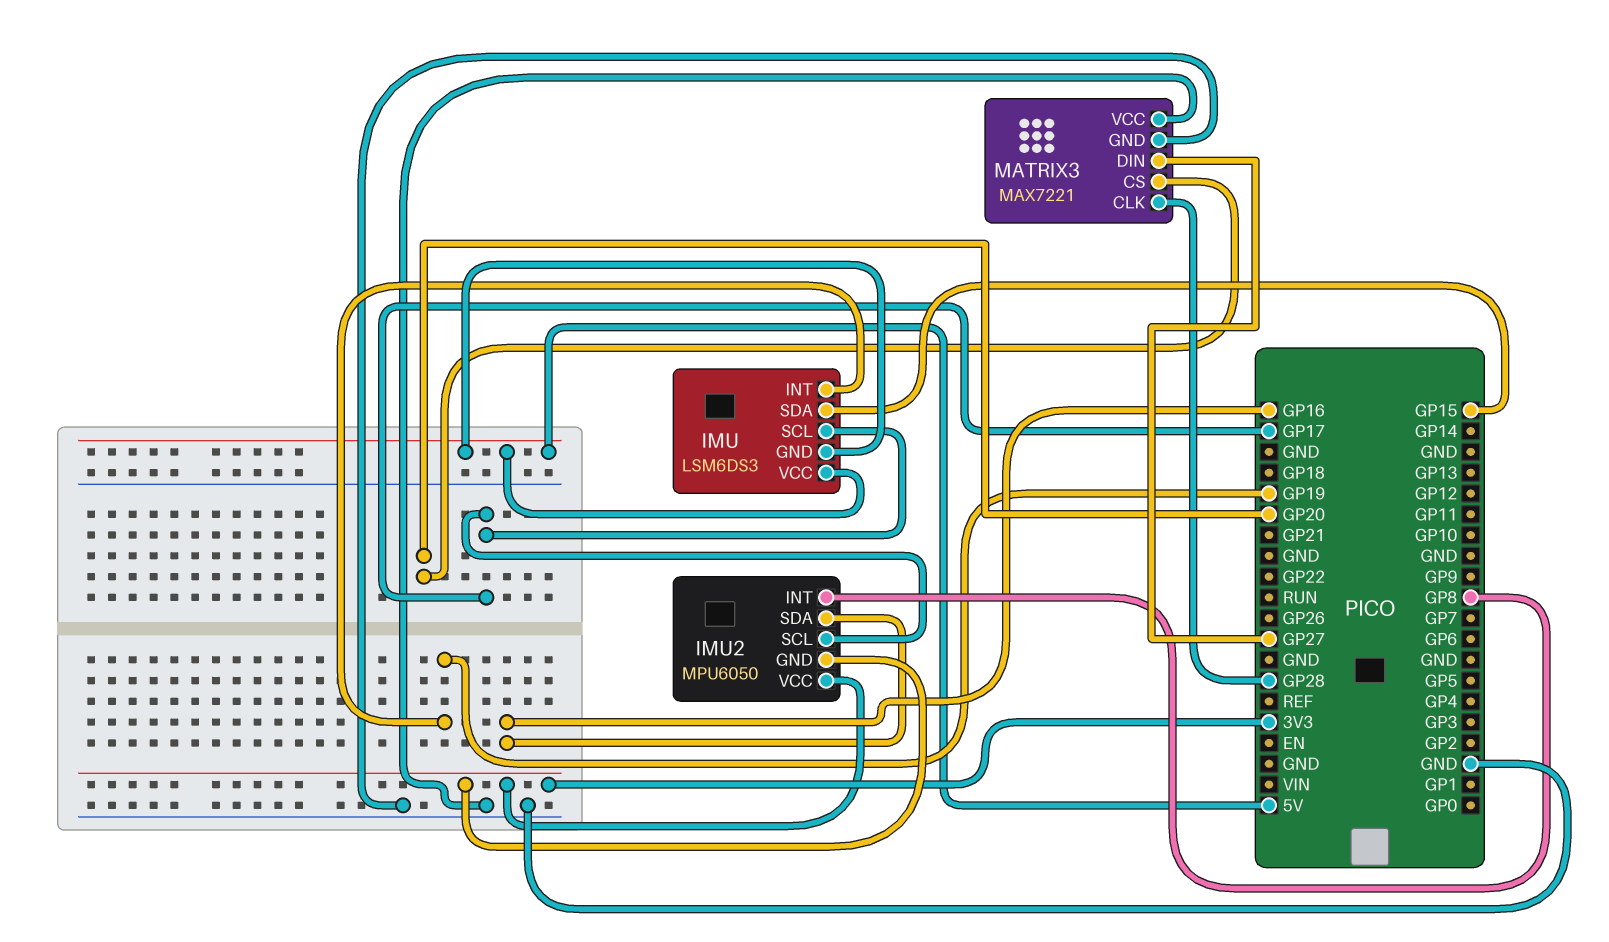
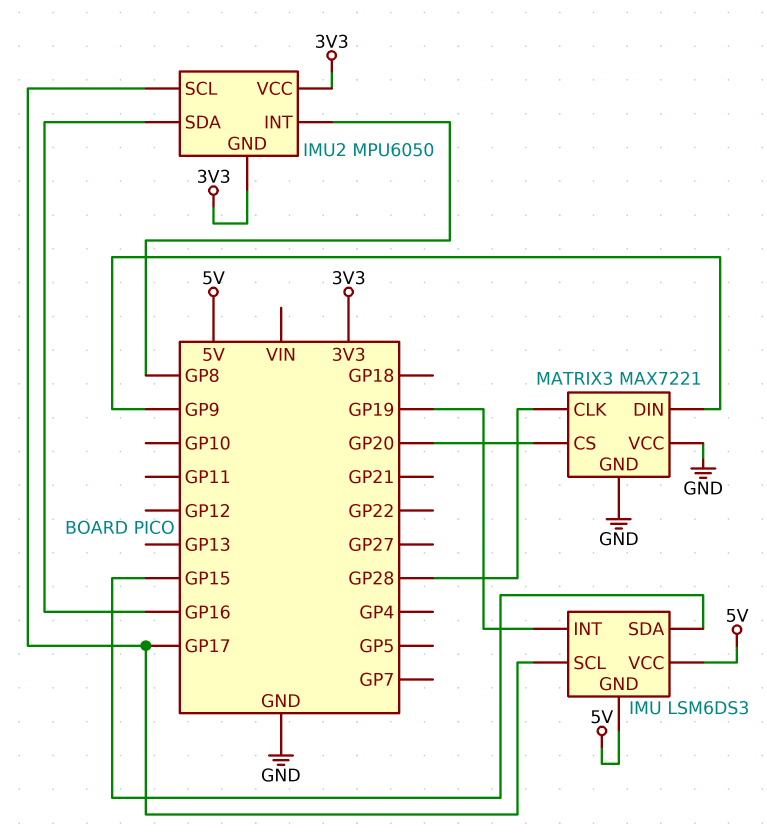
MATRIX3 pin DIN: GP27 -> GP9

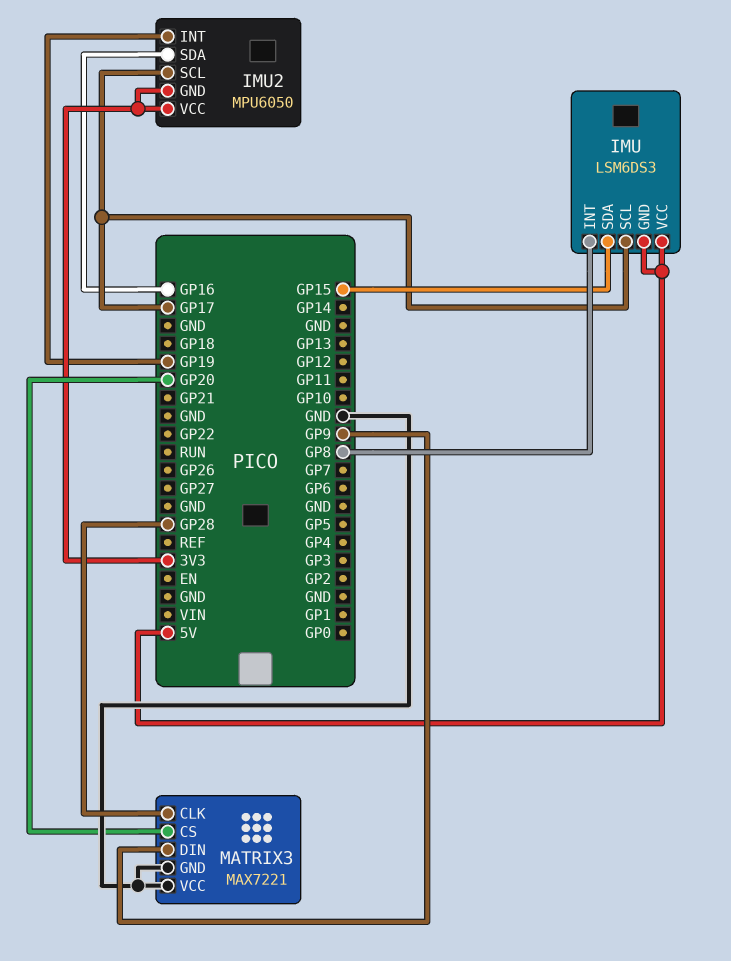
IMU pin INT: GP19 -> GP8
IMU2 pin INT: GP8 -> GP19

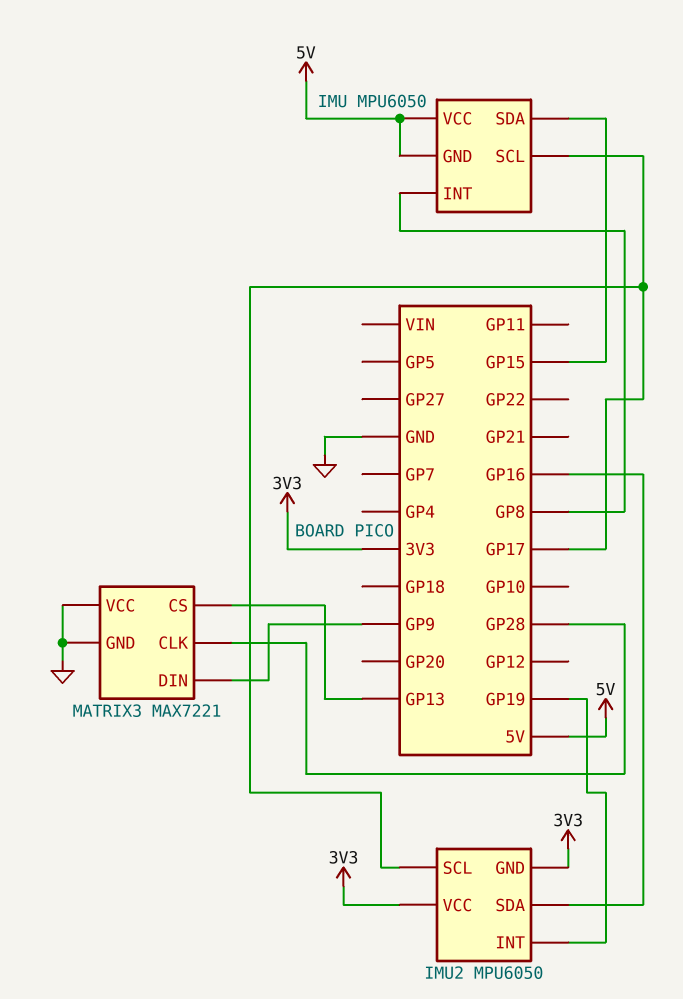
IMU: LSM6DS3 -> MPU6050
MATRIX3 pin CS: GP20 -> GP13

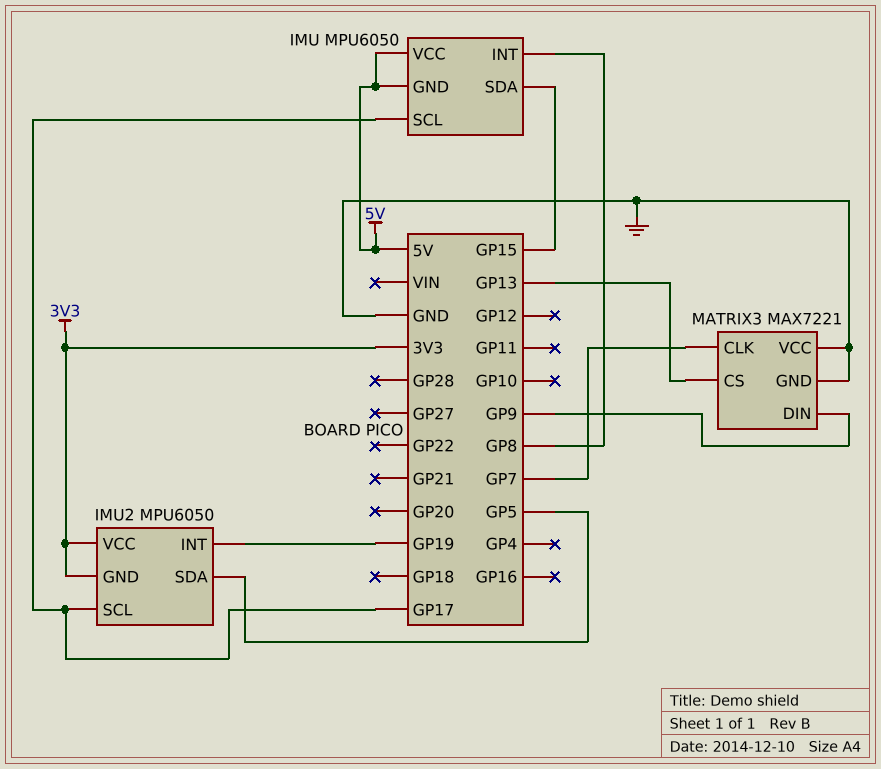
IMU2 pin SDA: GP16 -> GP5
MATRIX3 pin CLK: GP28 -> GP7

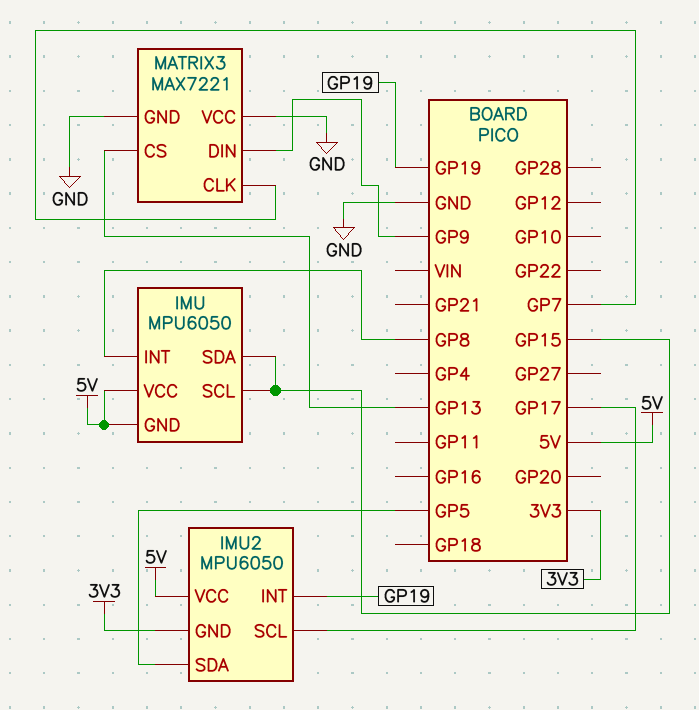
IMU pin SCL: GP17 -> GP15
IMU2 pin VCC: 3V3 -> 5V

